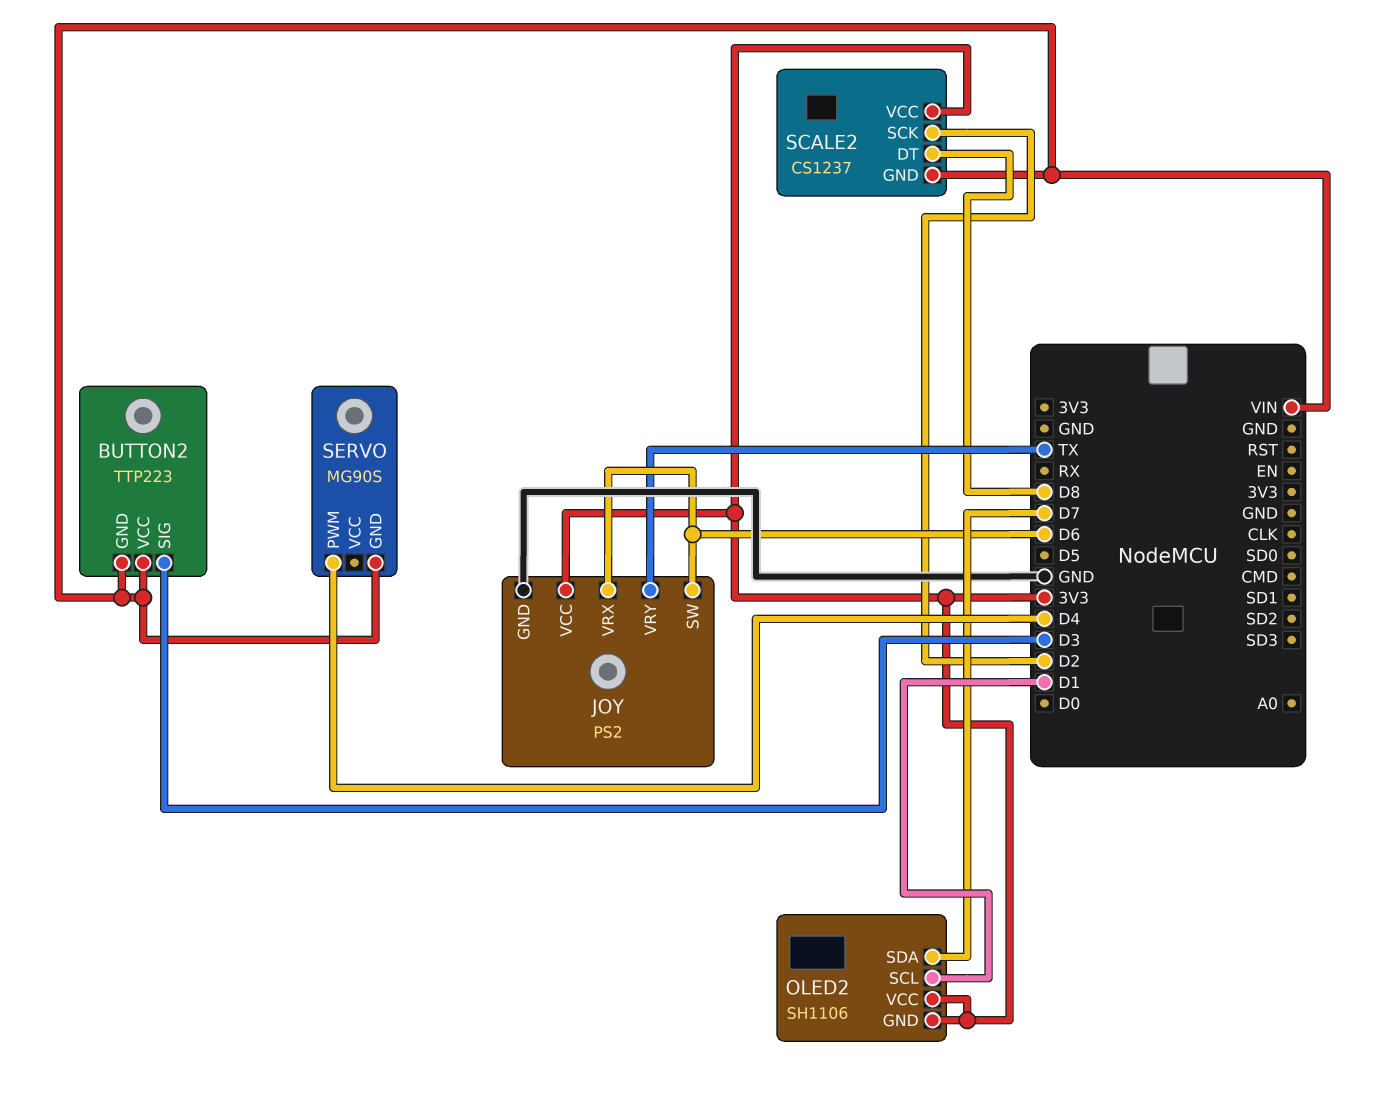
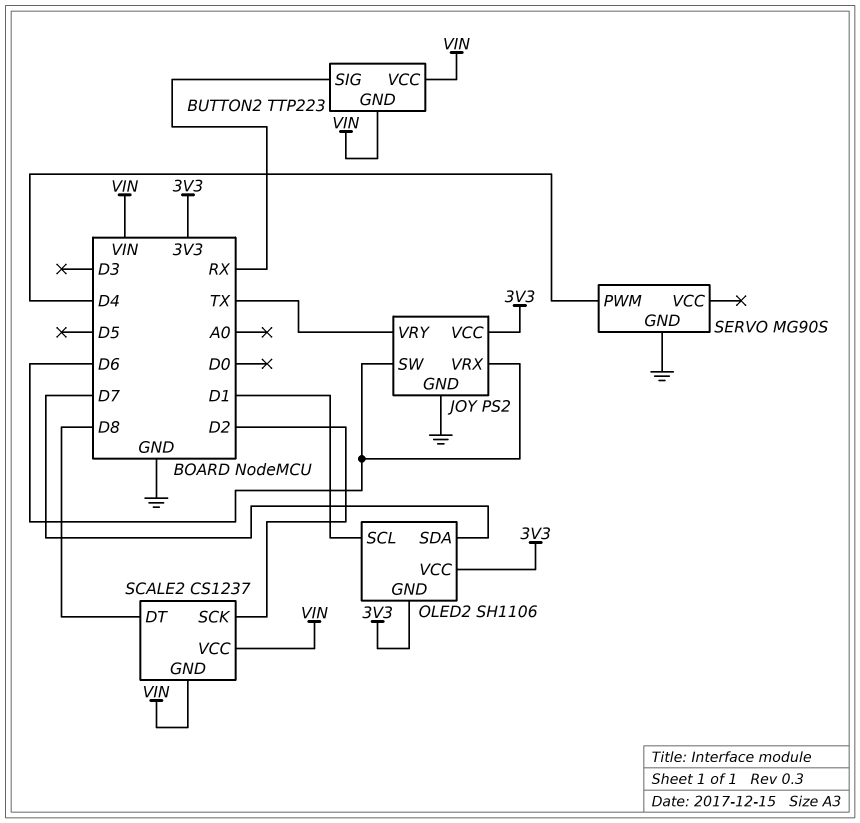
BUTTON2 pin SIG: D3 -> RX
SCALE2 pin VCC: 3V3 -> VIN
SERVO pin GND: VIN -> GND

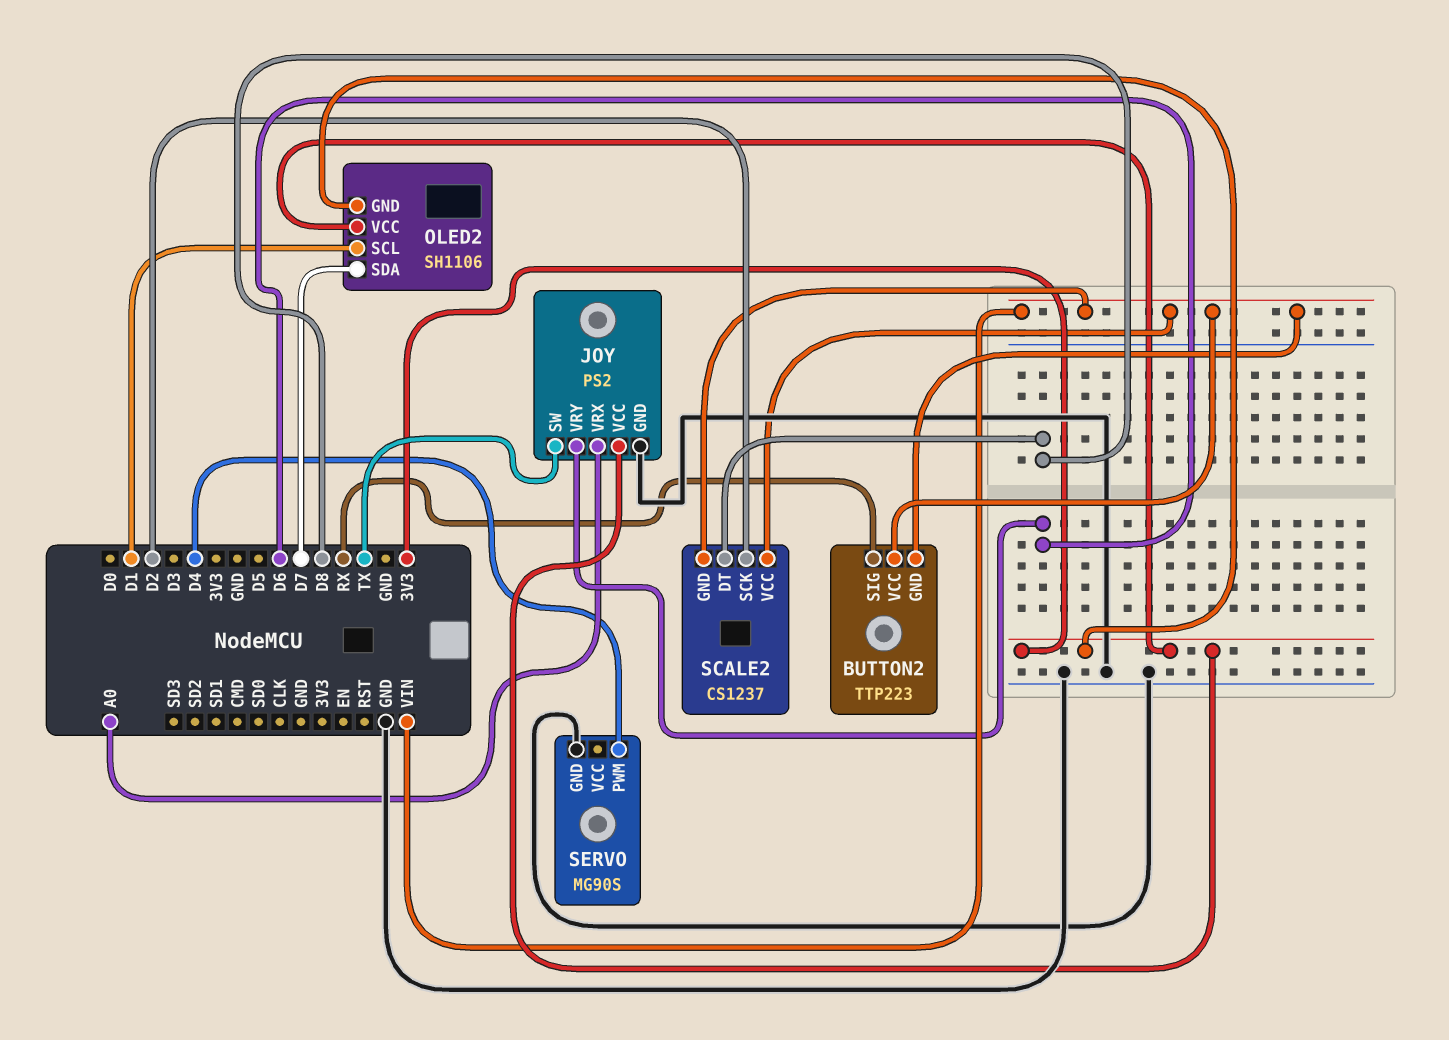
JOY pin SW: D6 -> TX
JOY pin VRX: D6 -> A0
JOY pin VRY: TX -> D6

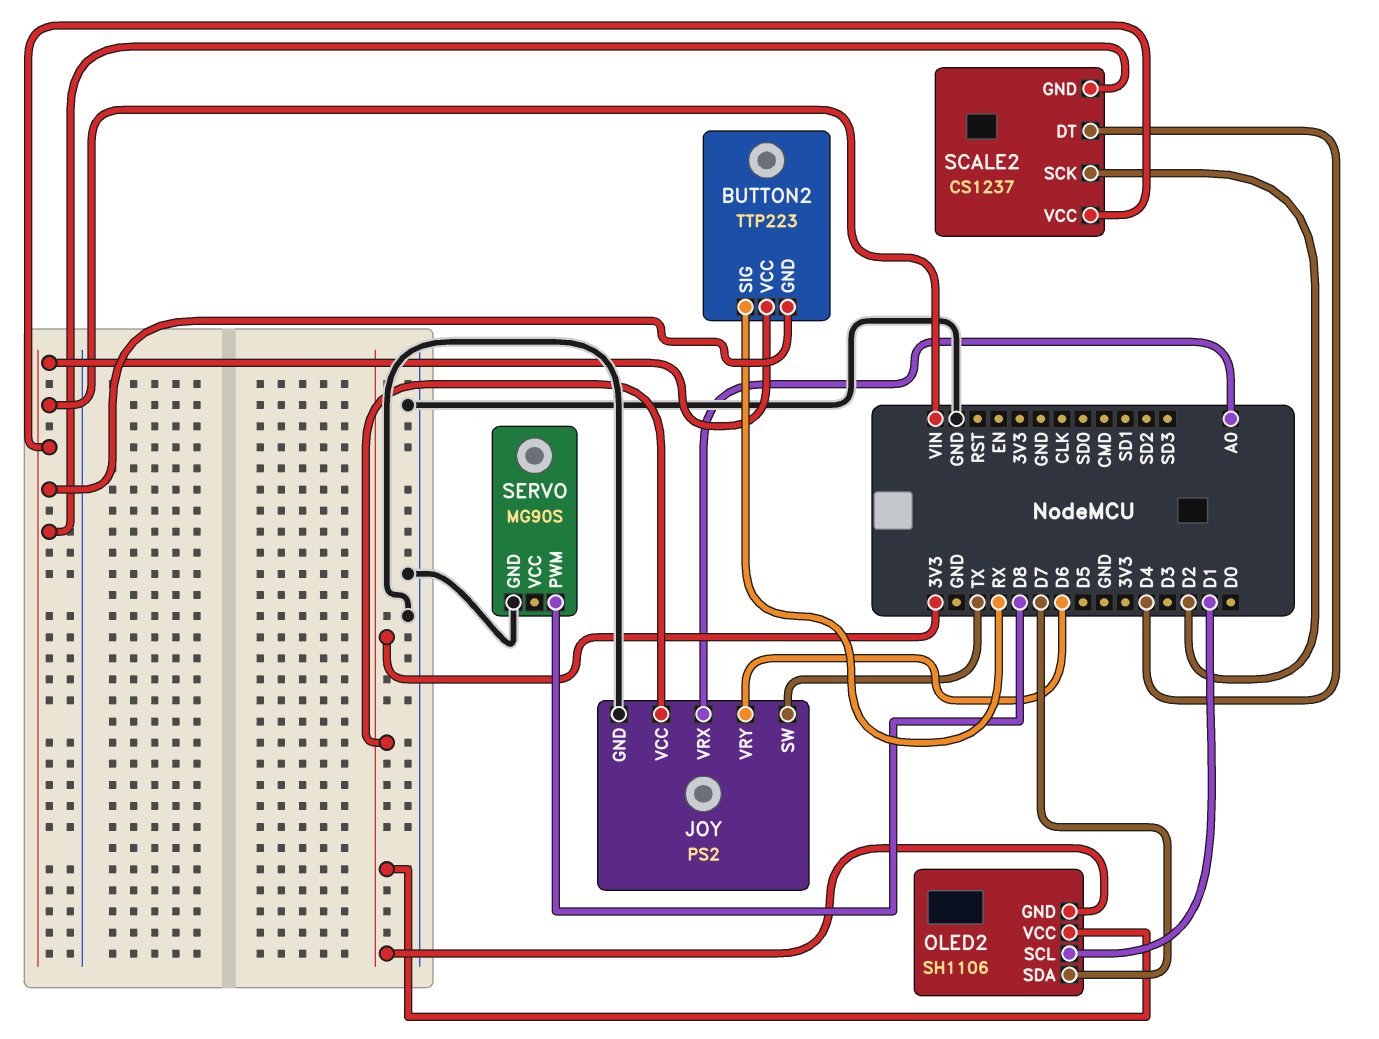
SCALE2 pin DT: D8 -> D4
SERVO pin PWM: D4 -> D8

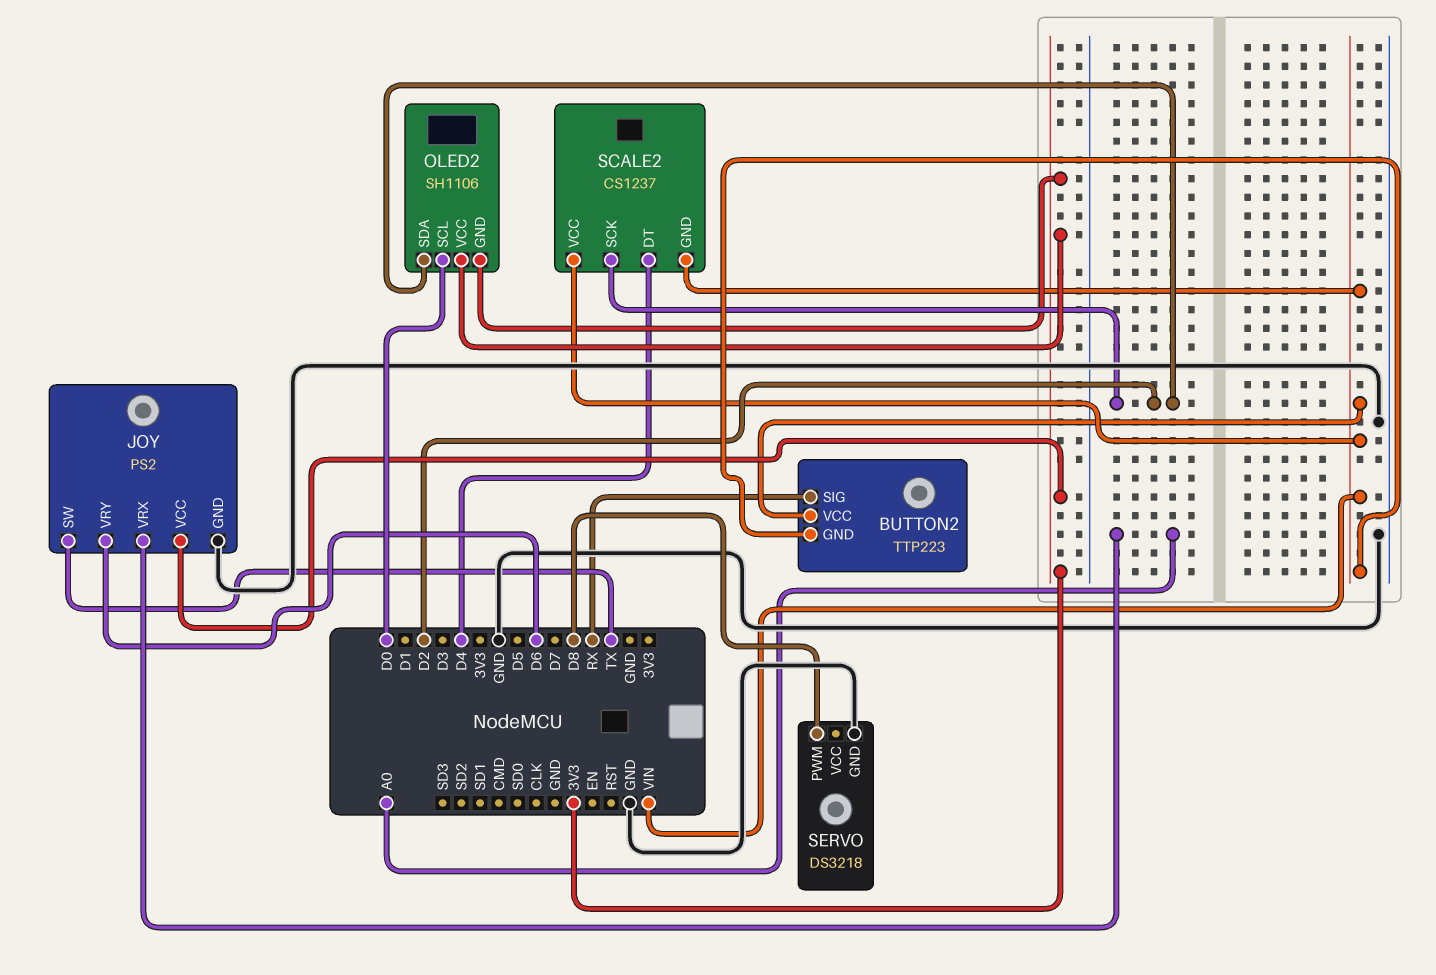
OLED2 pin SCL: D1 -> D0
OLED2 pin SDA: D7 -> D2
SERVO: MG90S -> DS3218

